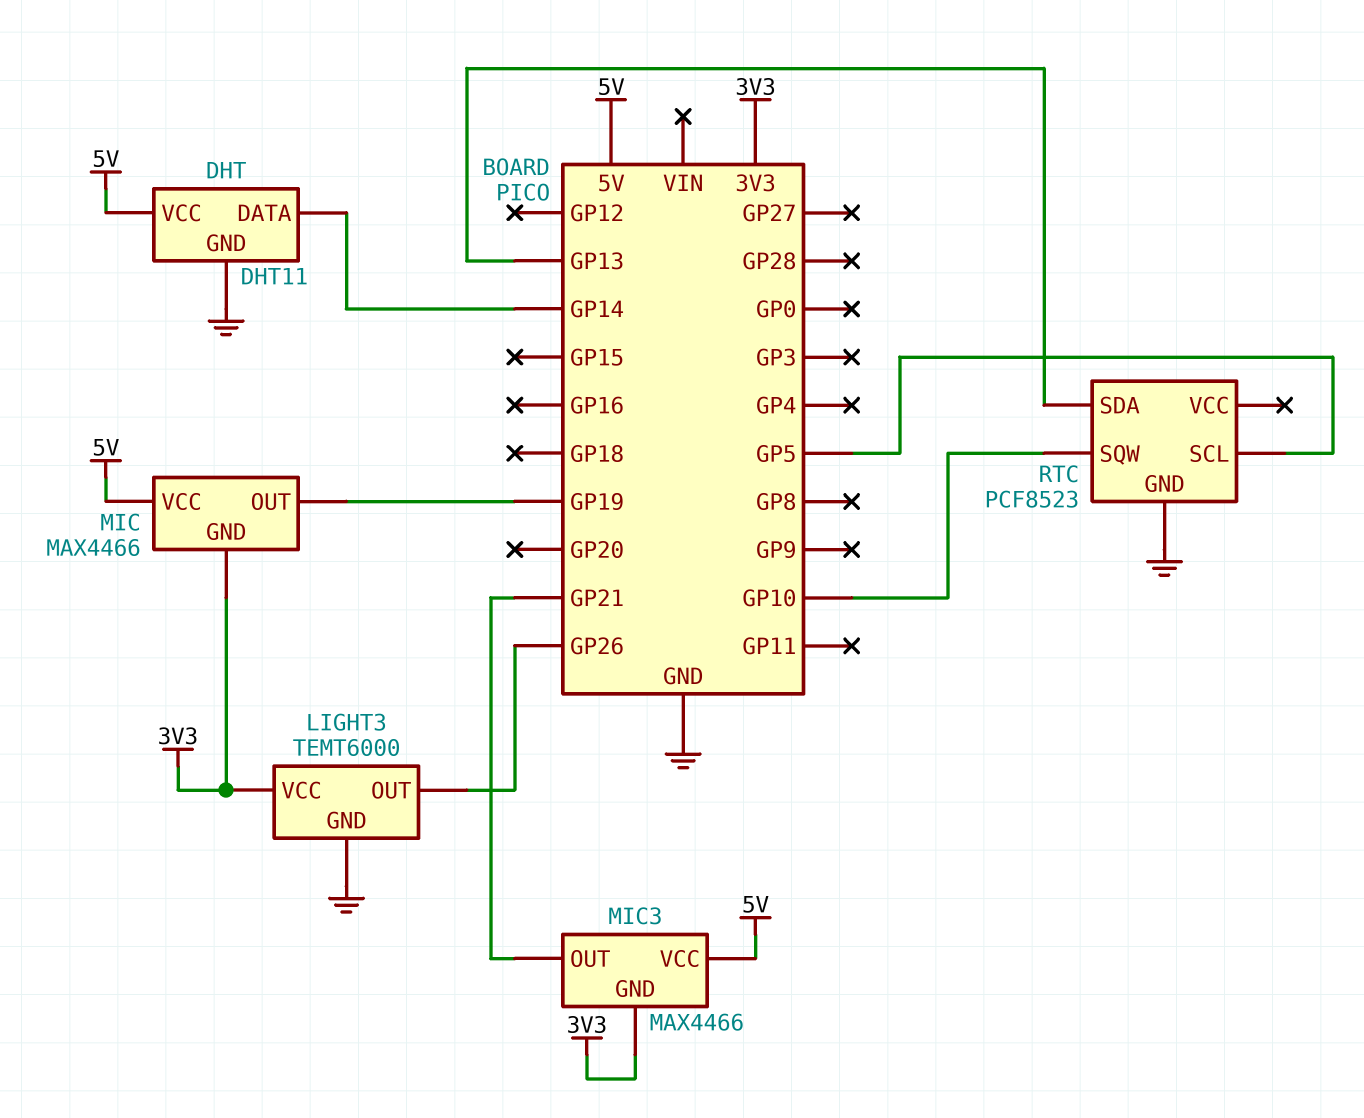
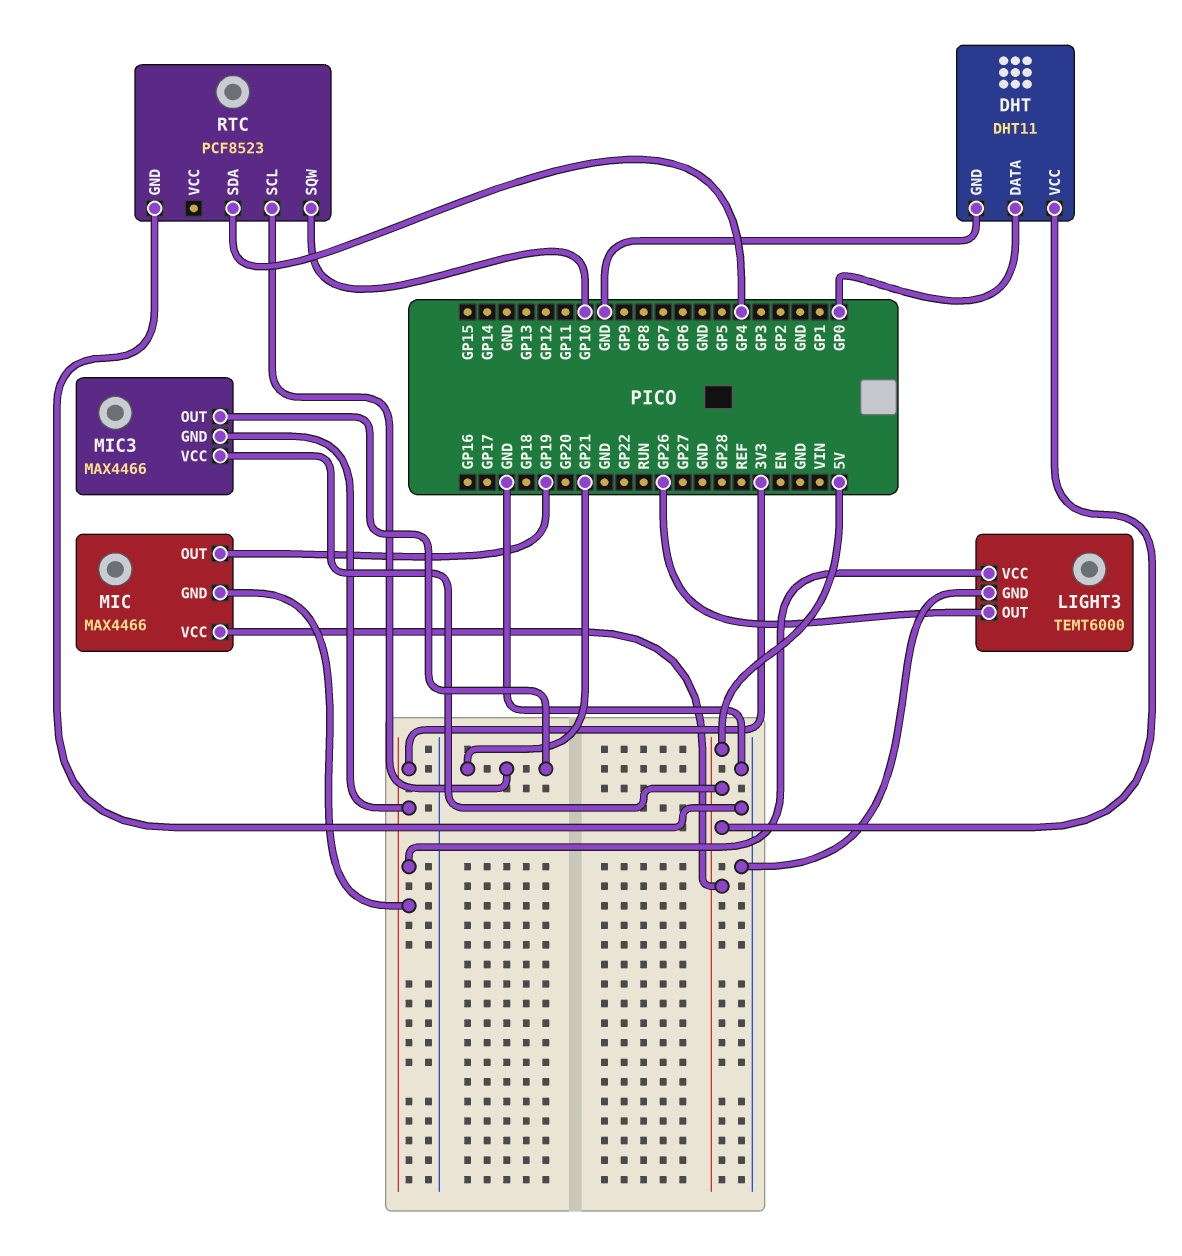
DHT pin DATA: GP14 -> GP0
RTC pin SCL: GP5 -> GP21
RTC pin SDA: GP13 -> GP4

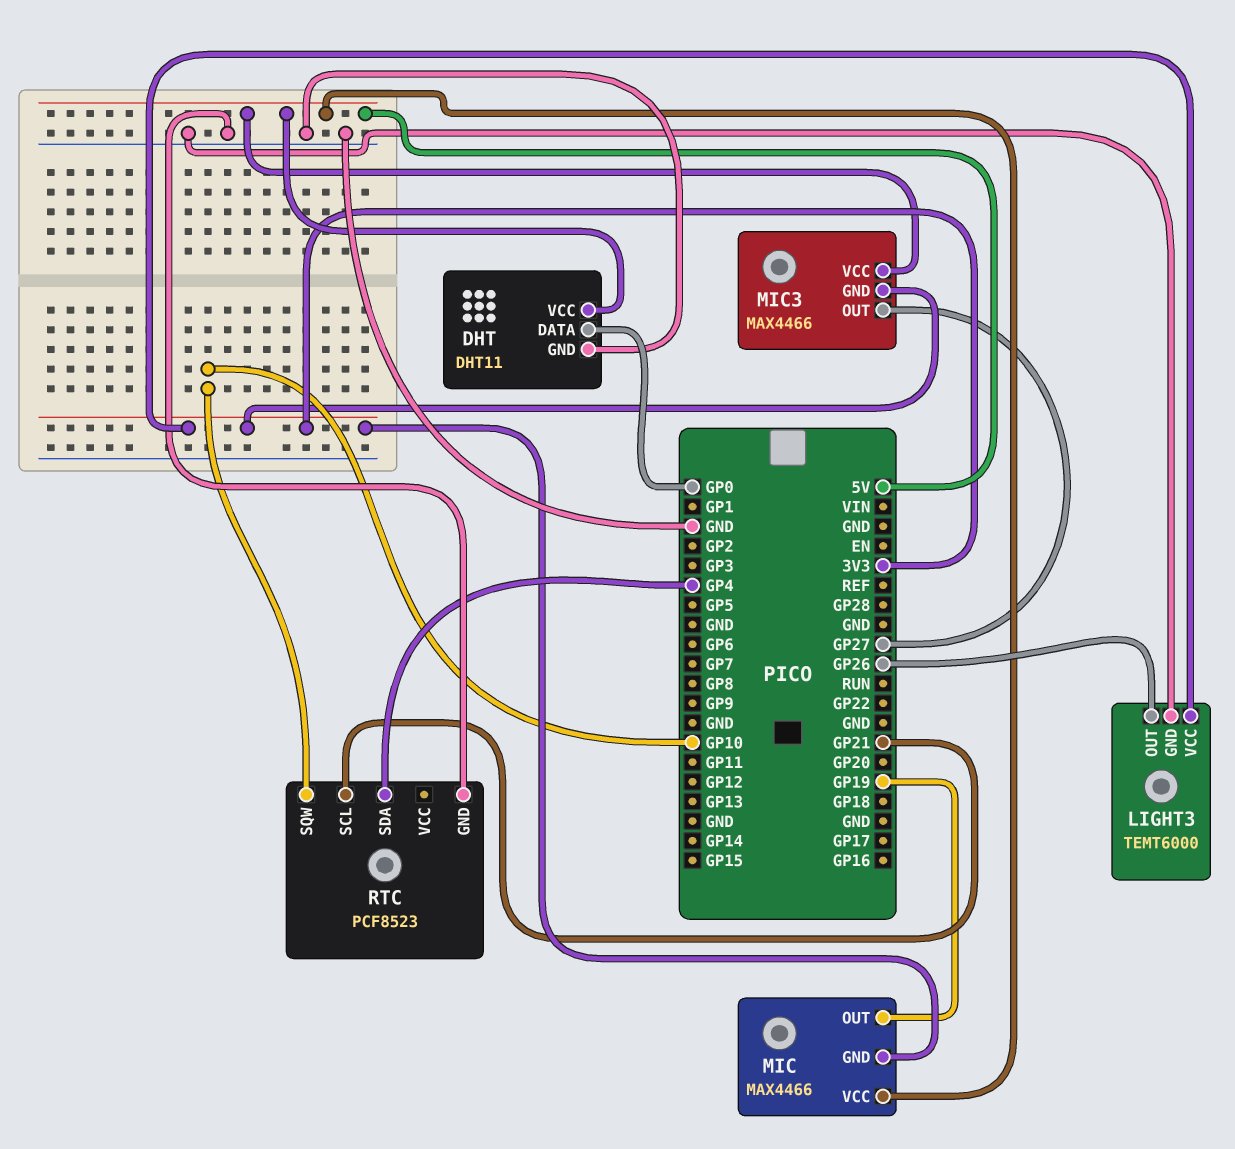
MIC3 pin OUT: GP21 -> GP27

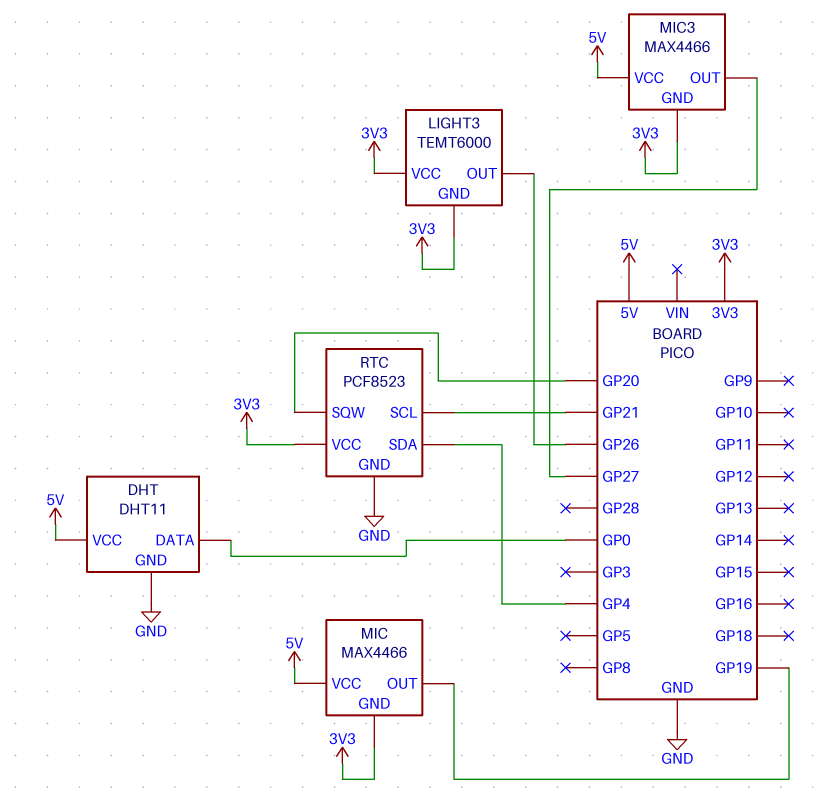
LIGHT3 pin GND: GND -> 3V3
RTC pin SQW: GP10 -> GP20
RTC pin VCC: none -> 3V3

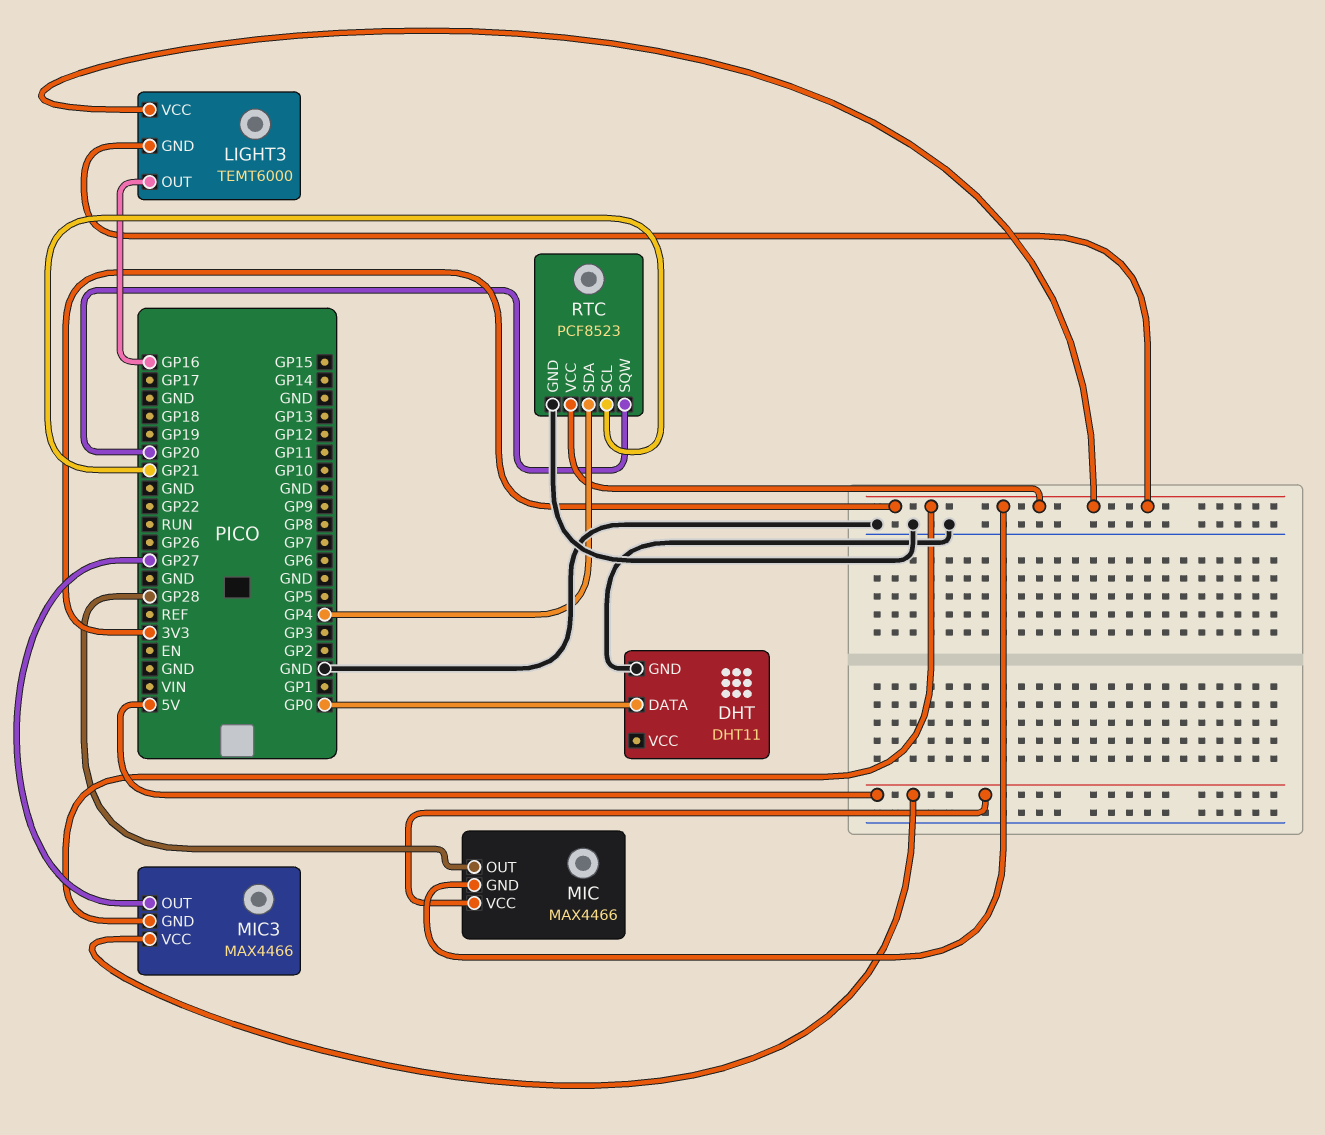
DHT pin VCC: 5V -> none
LIGHT3 pin OUT: GP26 -> GP16
MIC pin OUT: GP19 -> GP28

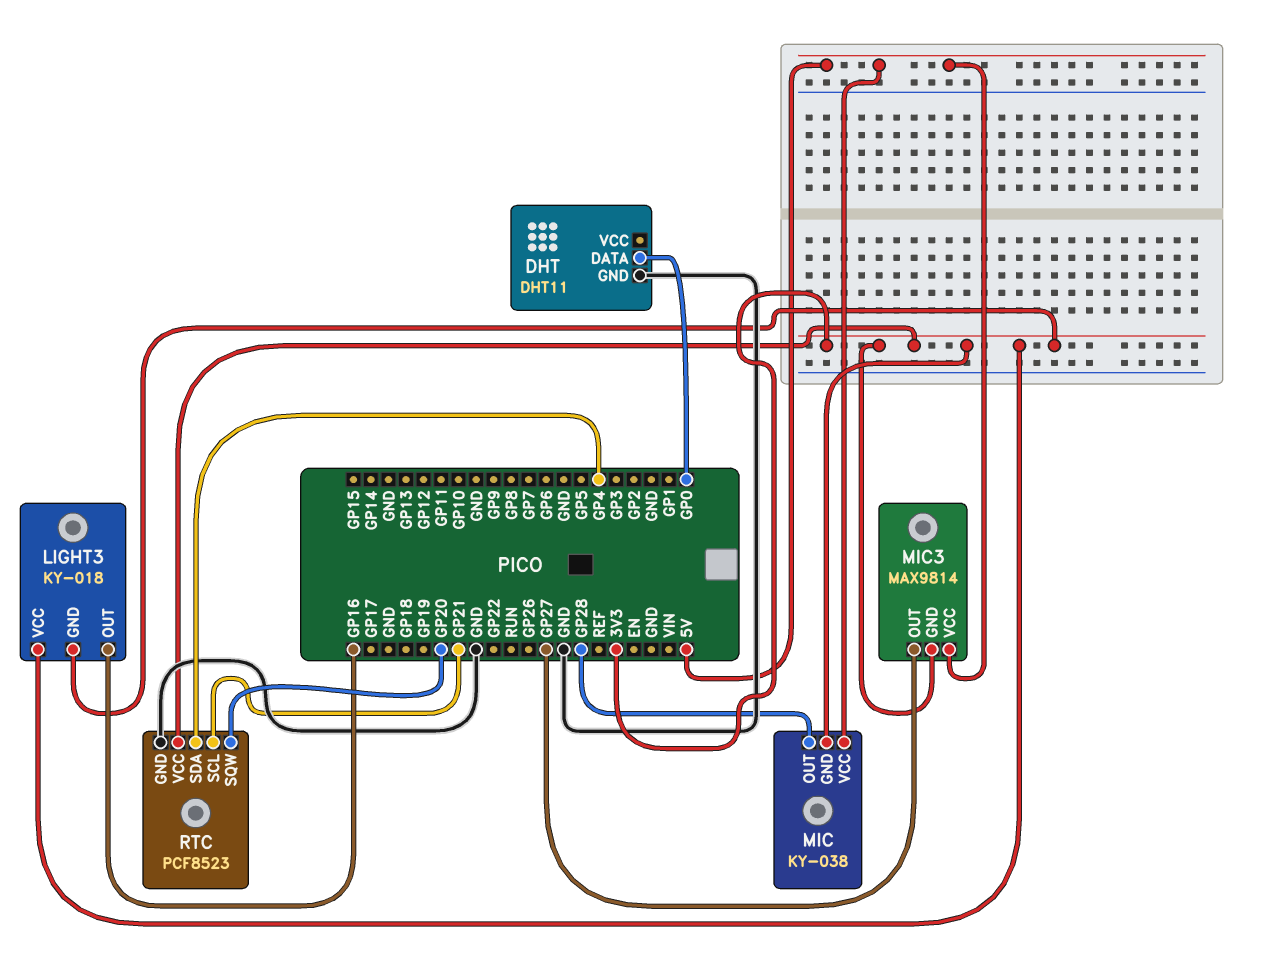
LIGHT3: TEMT6000 -> KY-018
MIC: MAX4466 -> KY-038
MIC3: MAX4466 -> MAX9814

